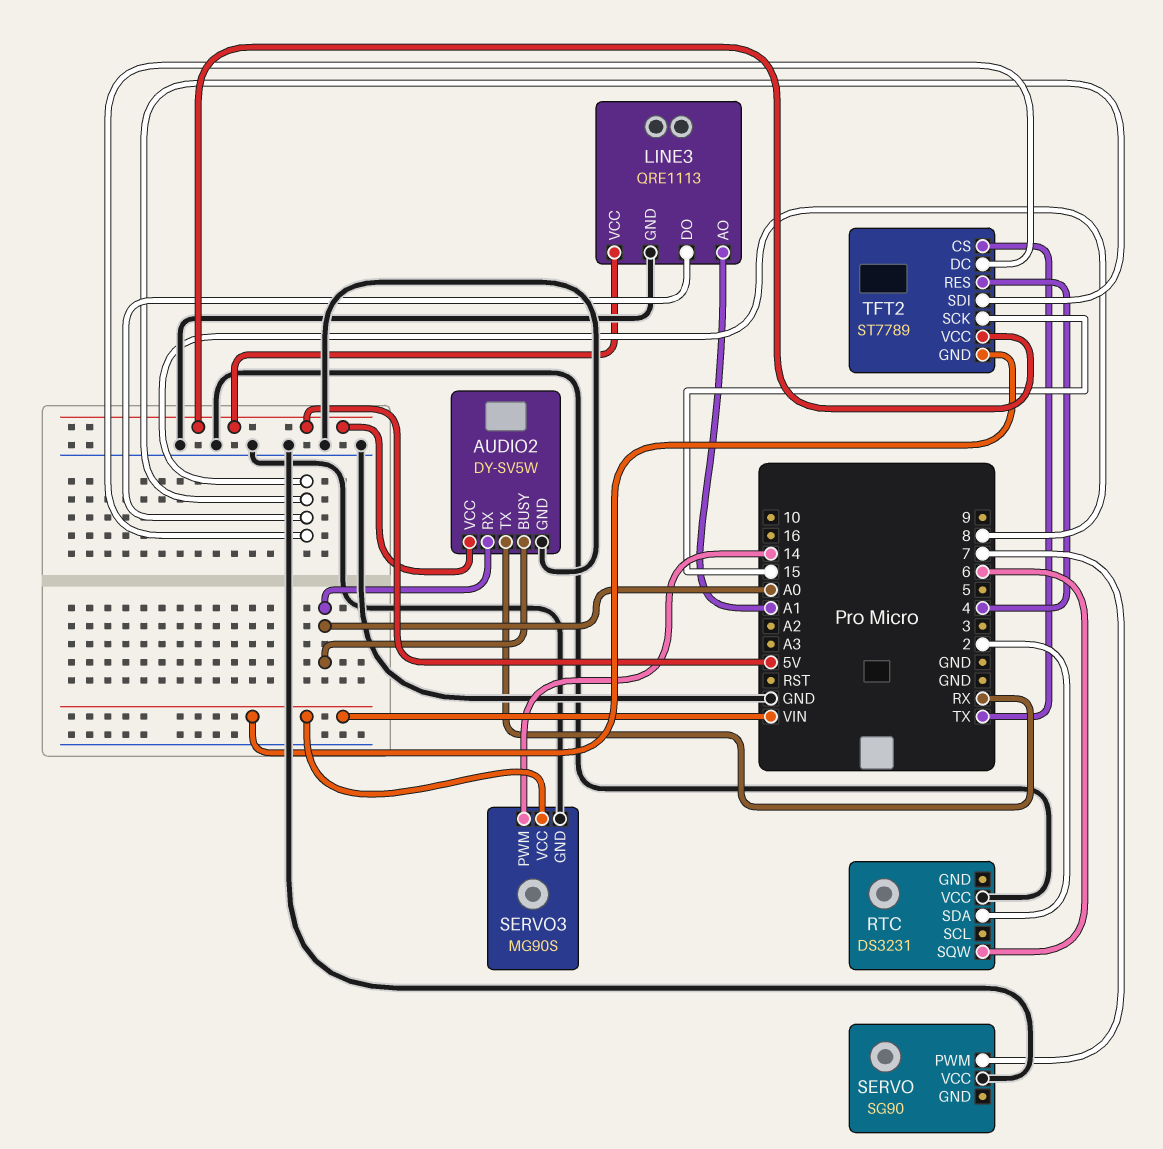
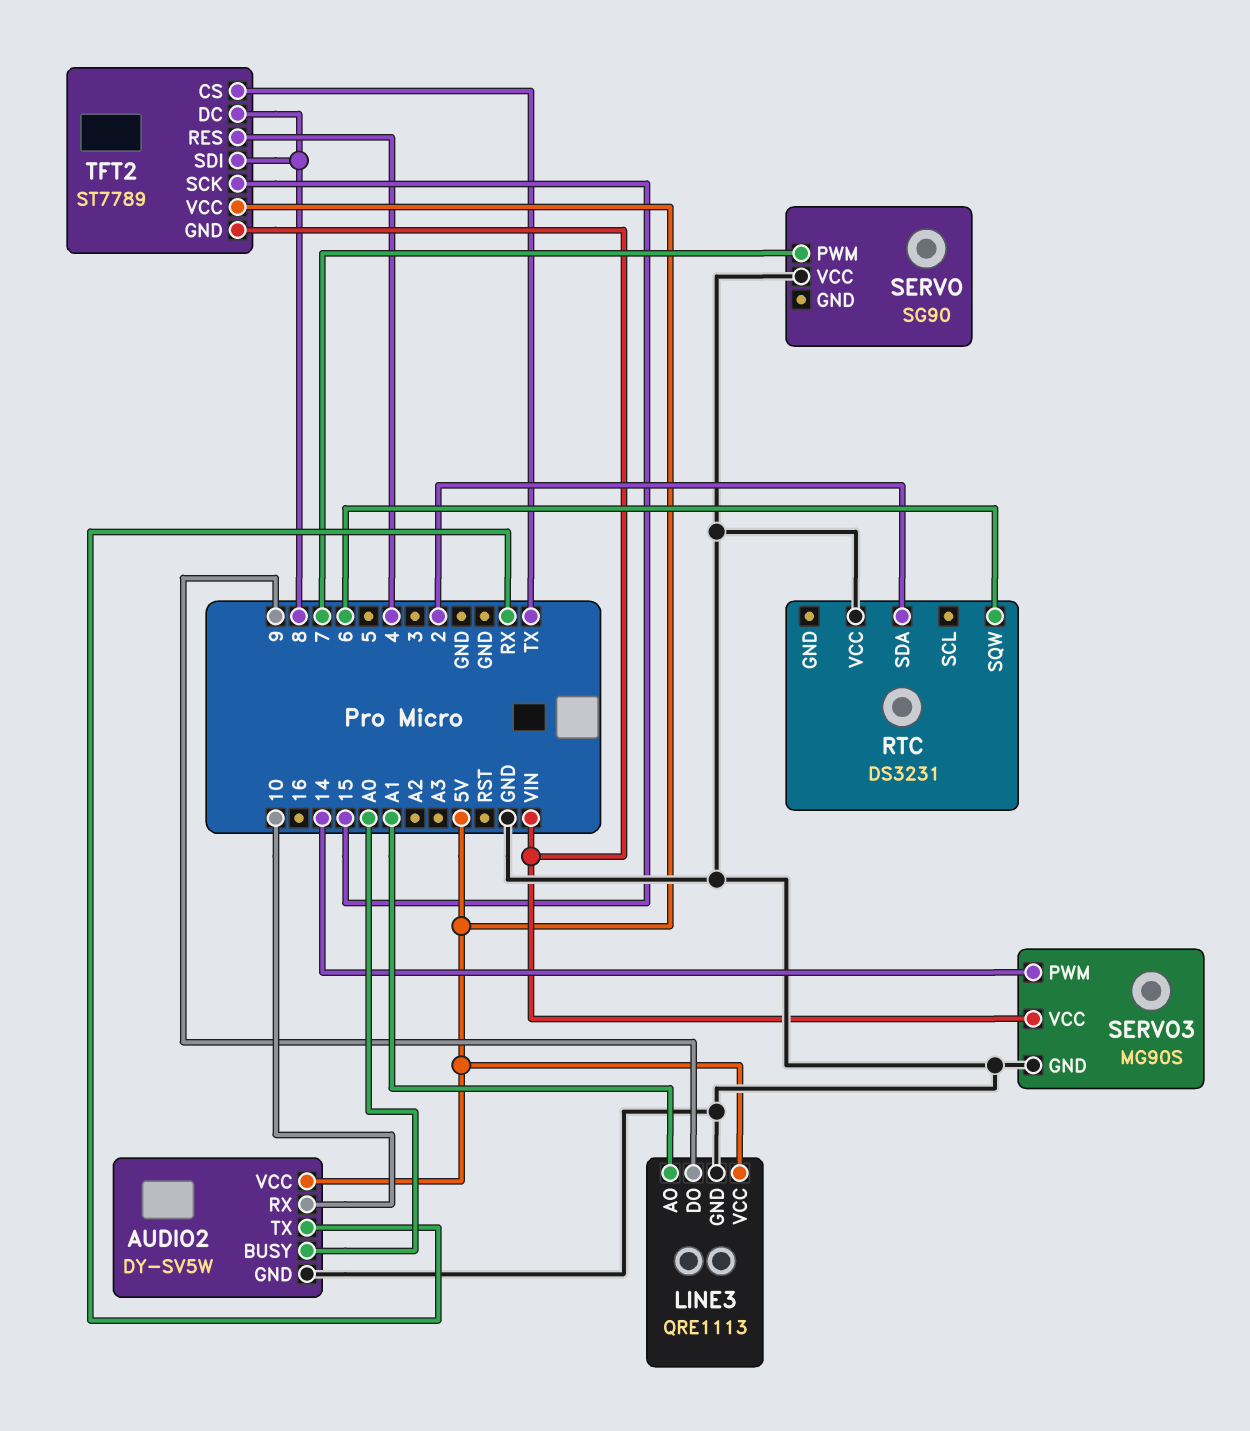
AUDIO2 pin RX: A0 -> 10
LINE3 pin DO: 8 -> 9

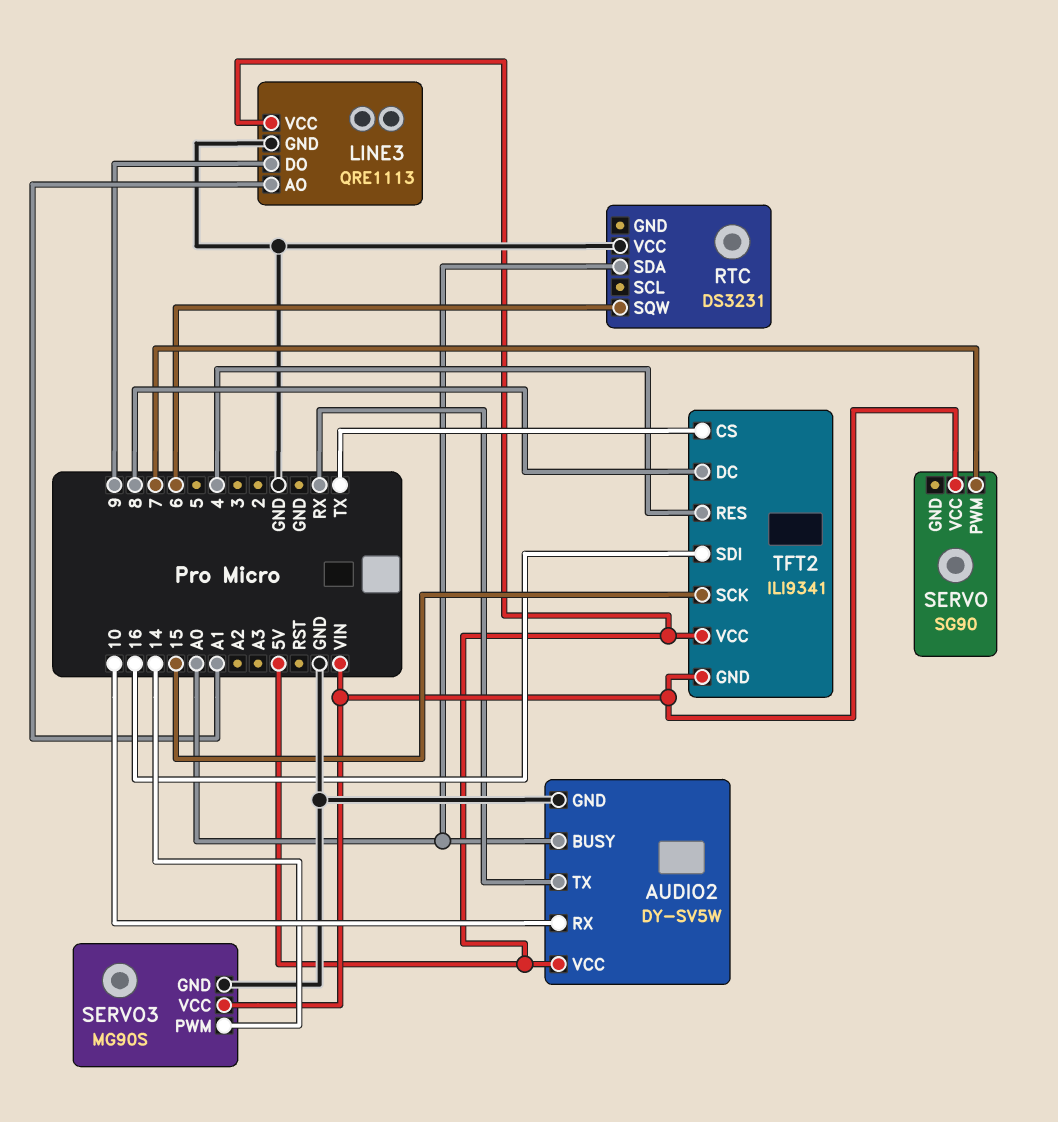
RTC pin SDA: 2 -> A0
SERVO pin VCC: GND -> VIN
TFT2: ST7789 -> ILI9341
TFT2 pin SDI: 8 -> 16

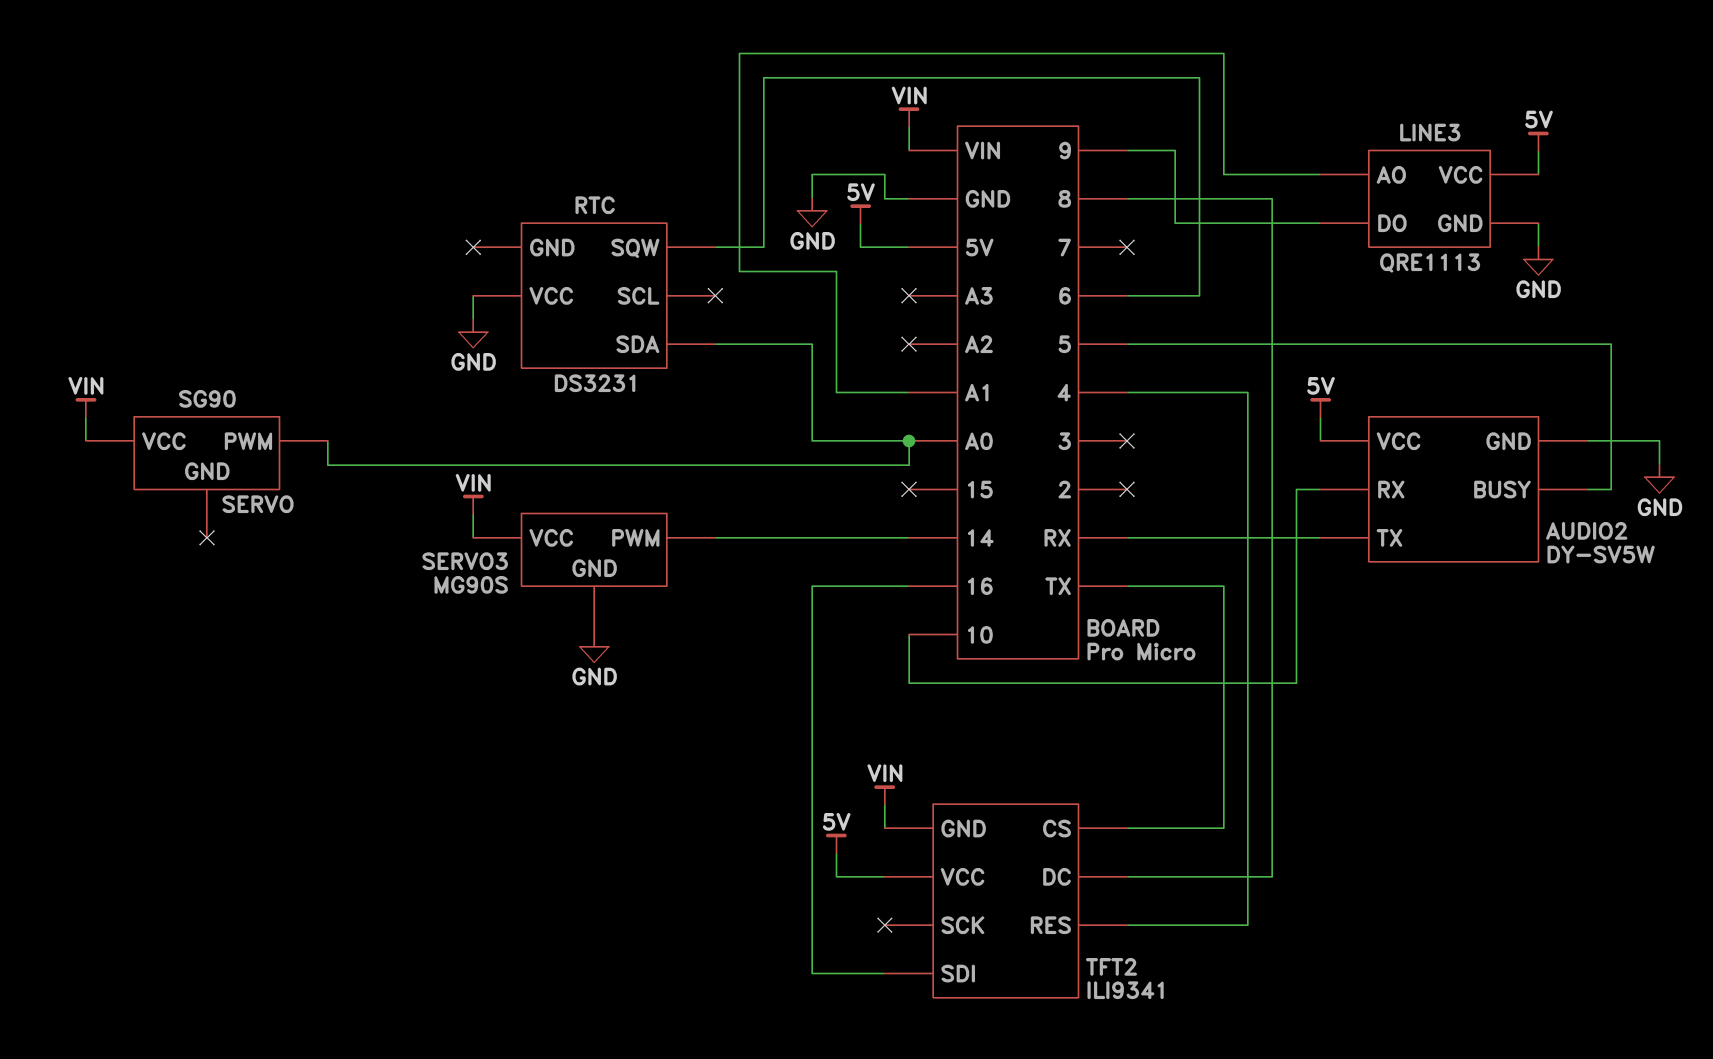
AUDIO2 pin BUSY: A0 -> 5
SERVO pin PWM: 7 -> A0
TFT2 pin SCK: 15 -> none

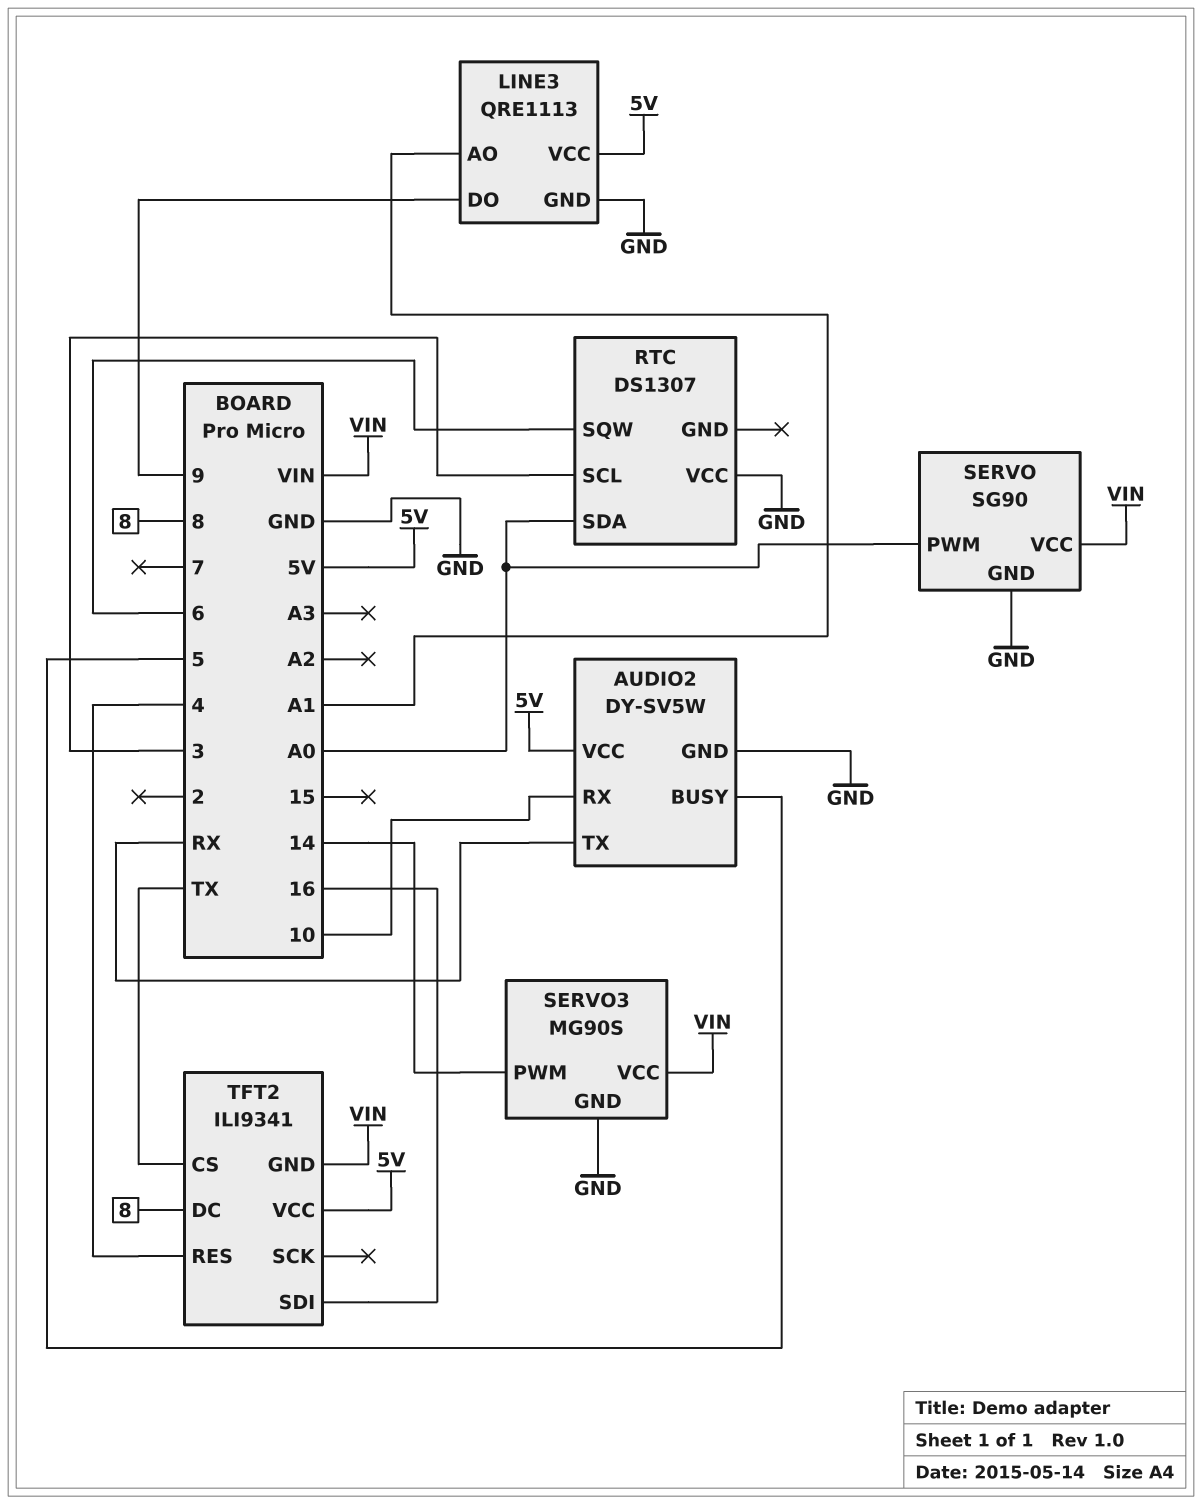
RTC: DS3231 -> DS1307
RTC pin SCL: none -> 3
SERVO pin GND: none -> GND

